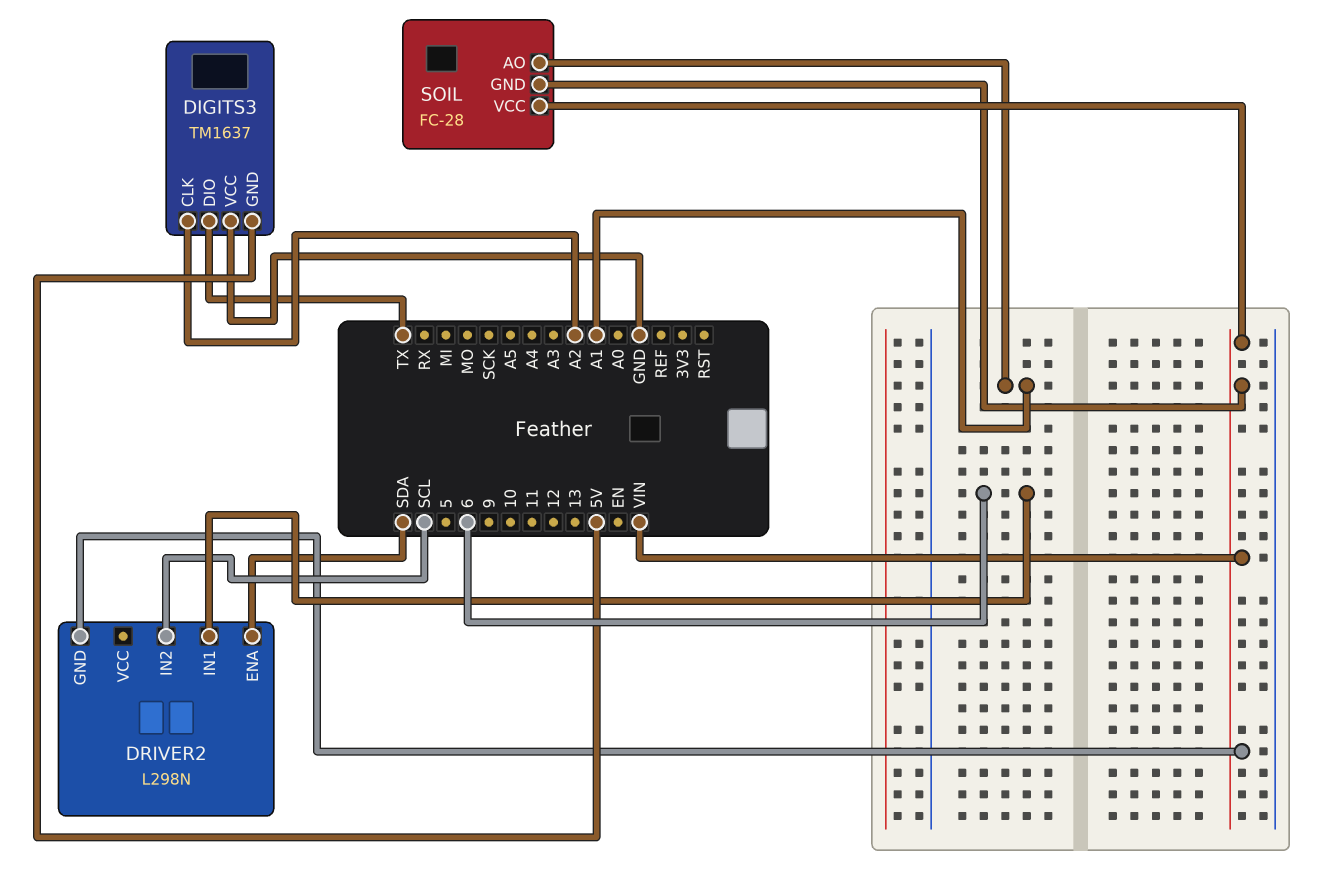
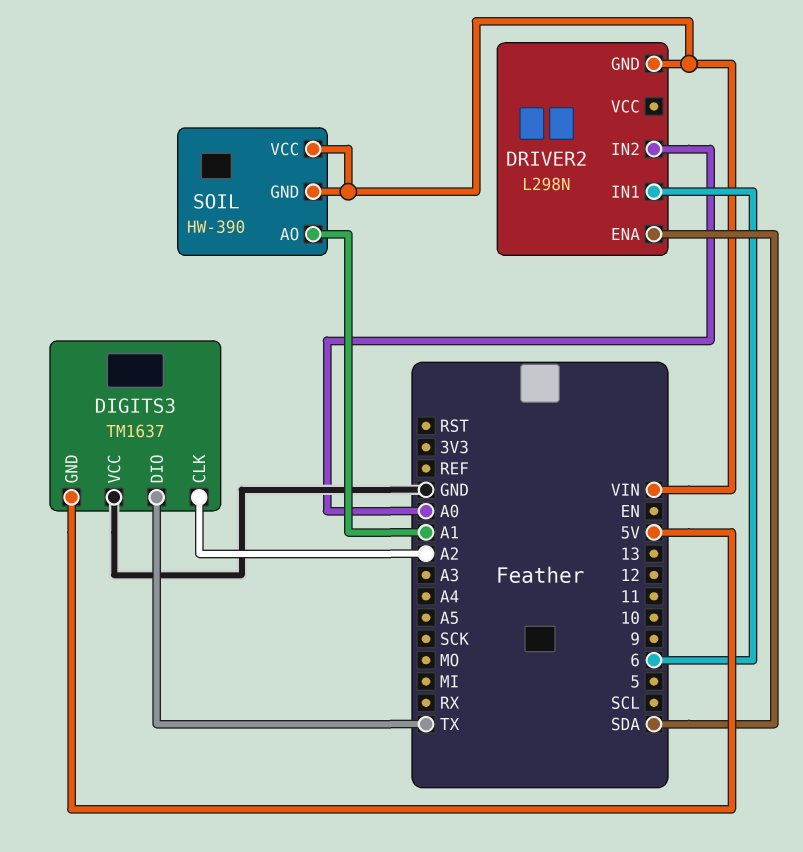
DRIVER2 pin IN2: SCL -> A0
SOIL: FC-28 -> HW-390

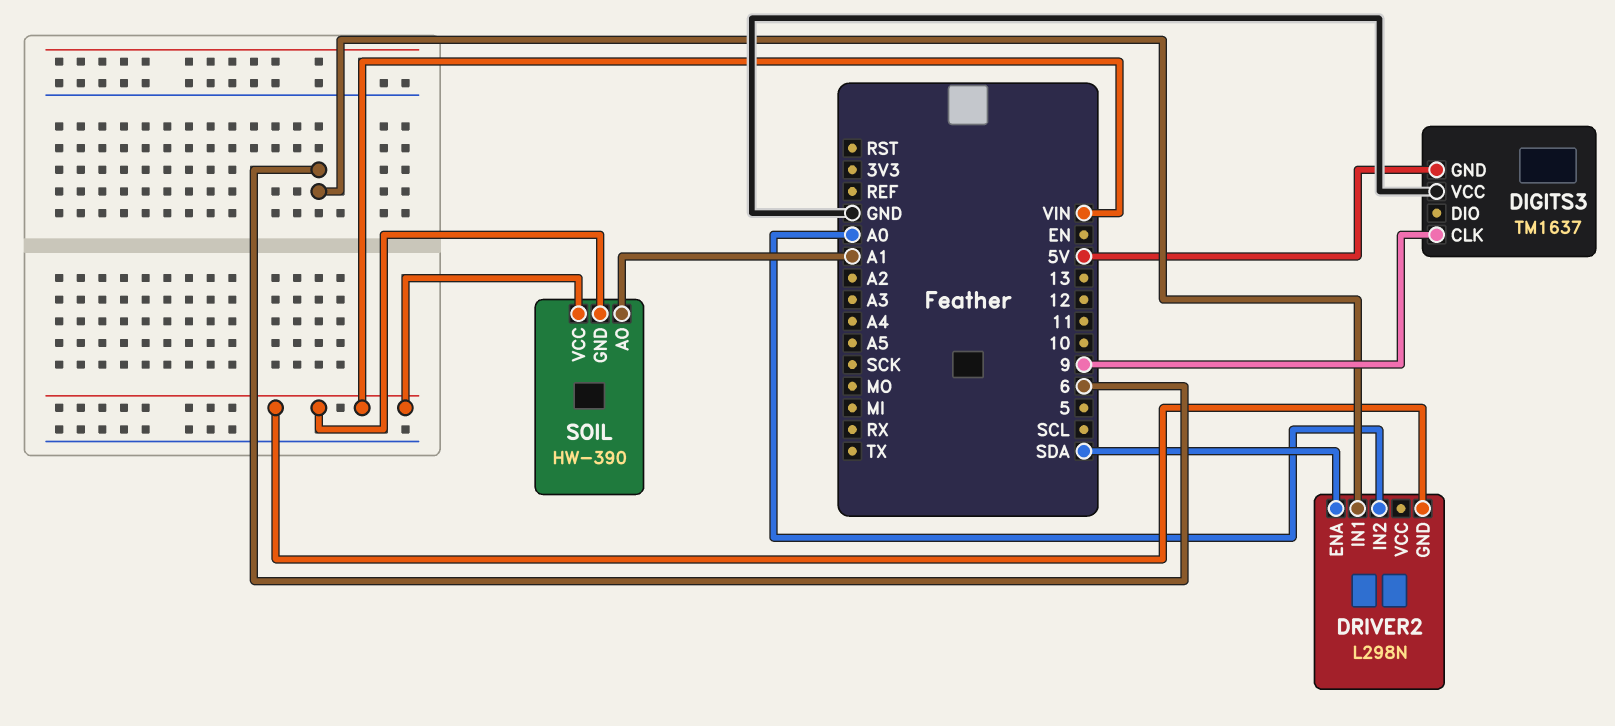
DIGITS3 pin CLK: A2 -> 9
DIGITS3 pin DIO: TX -> none

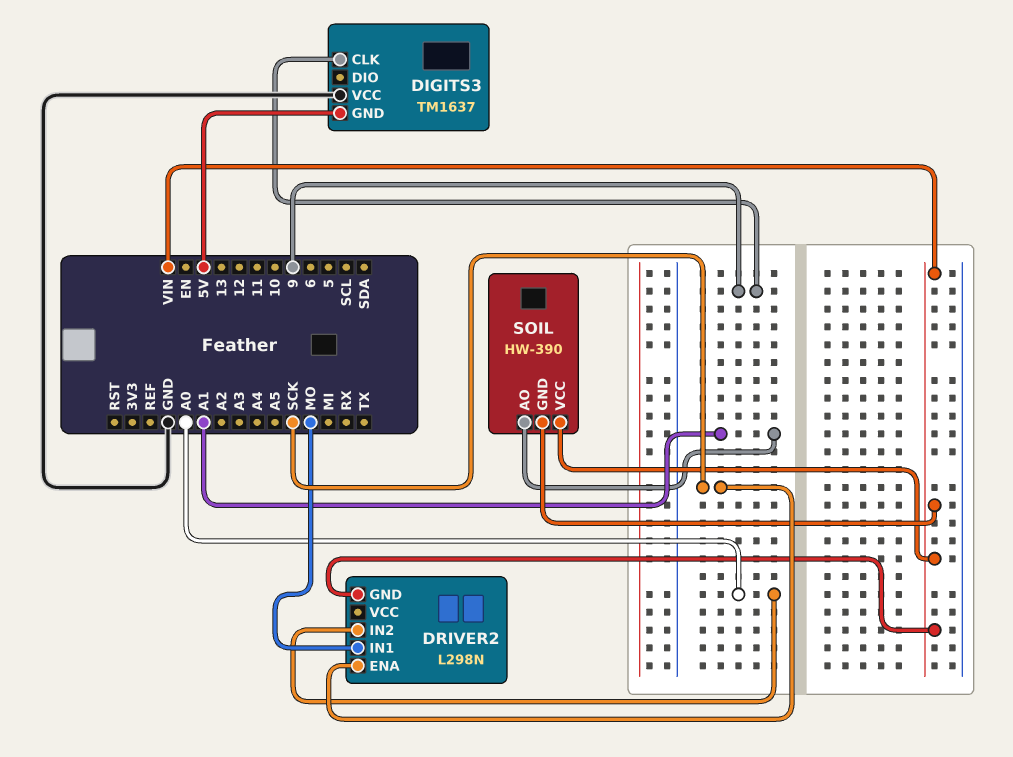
DRIVER2 pin ENA: SDA -> SCK
DRIVER2 pin IN1: 6 -> MO

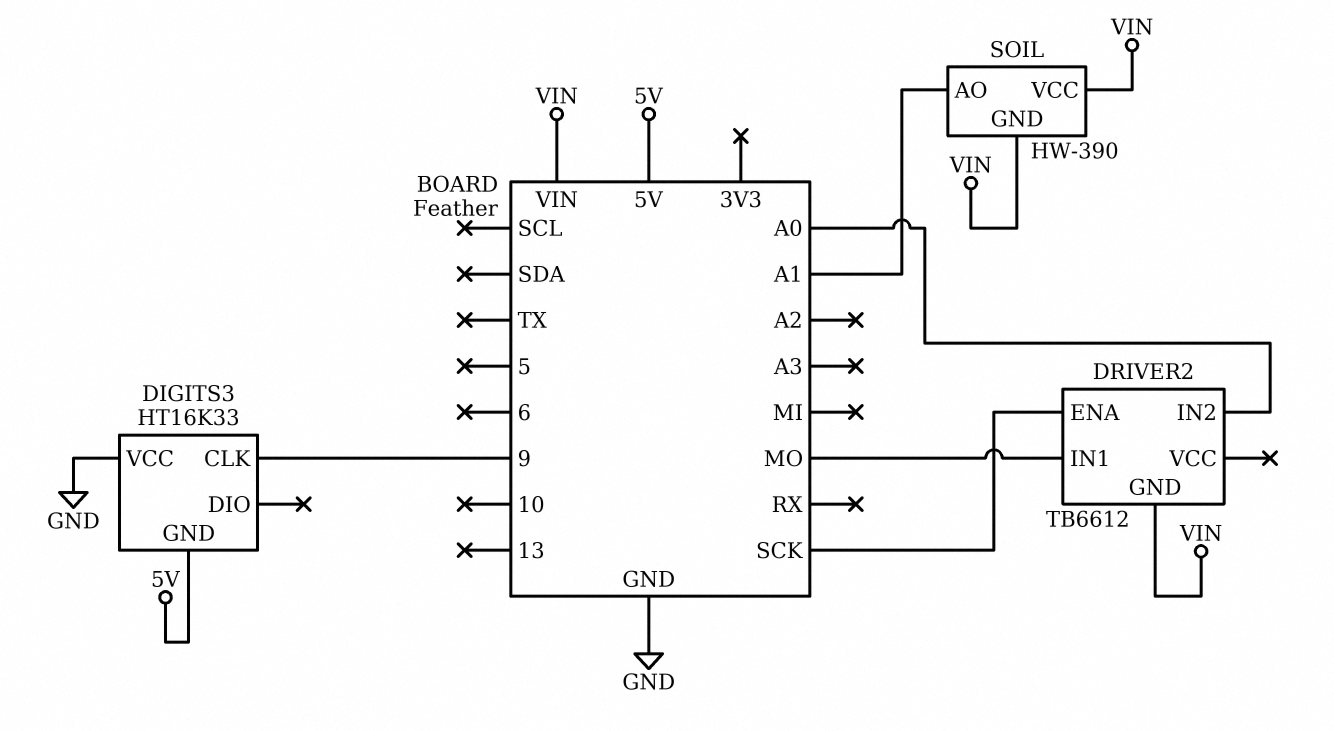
DIGITS3: TM1637 -> HT16K33
DRIVER2: L298N -> TB6612

